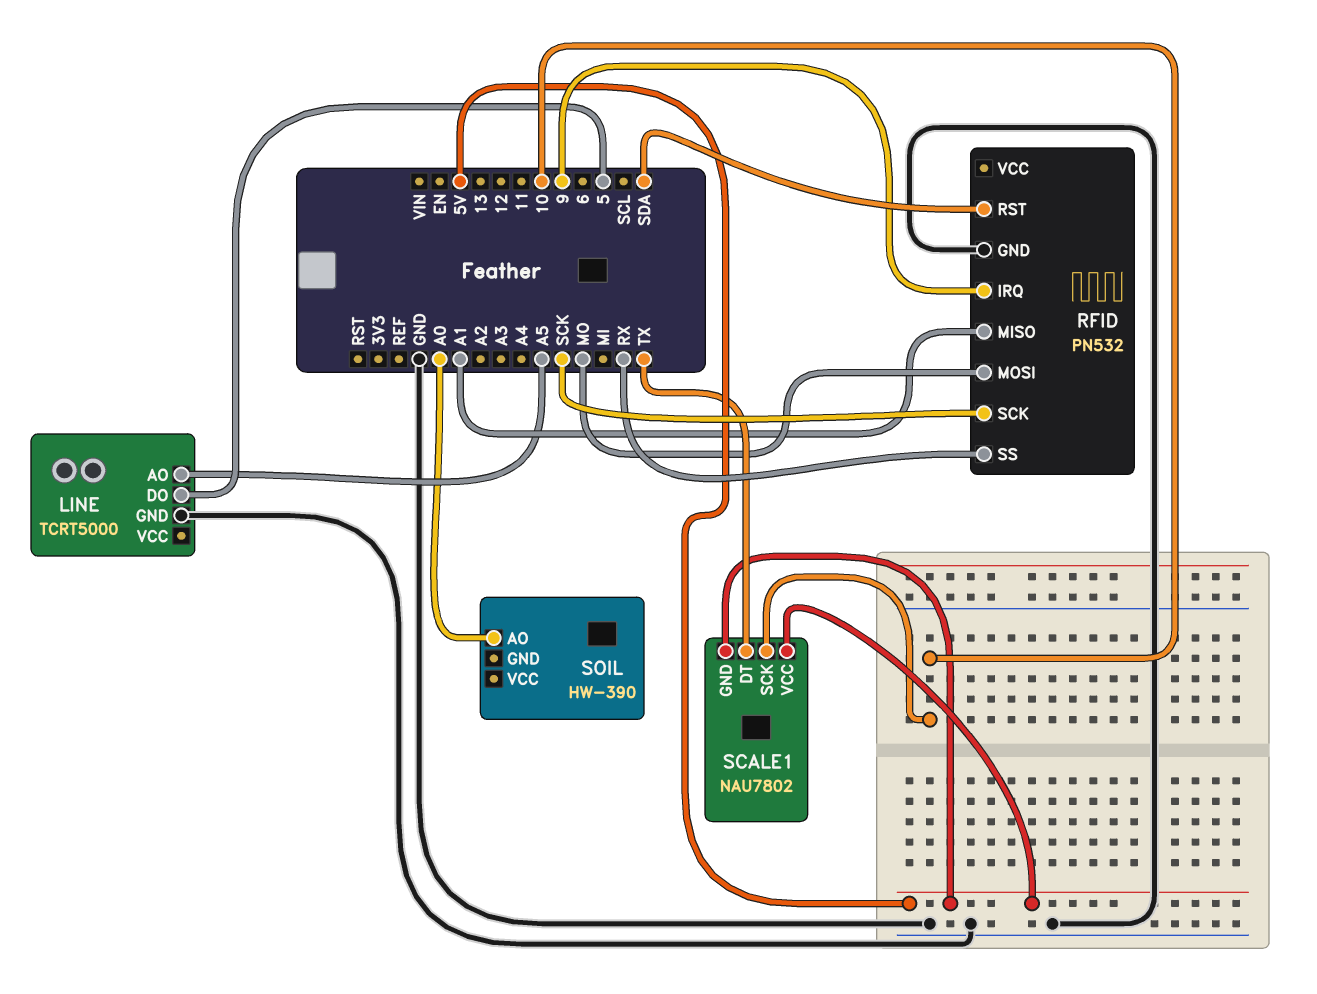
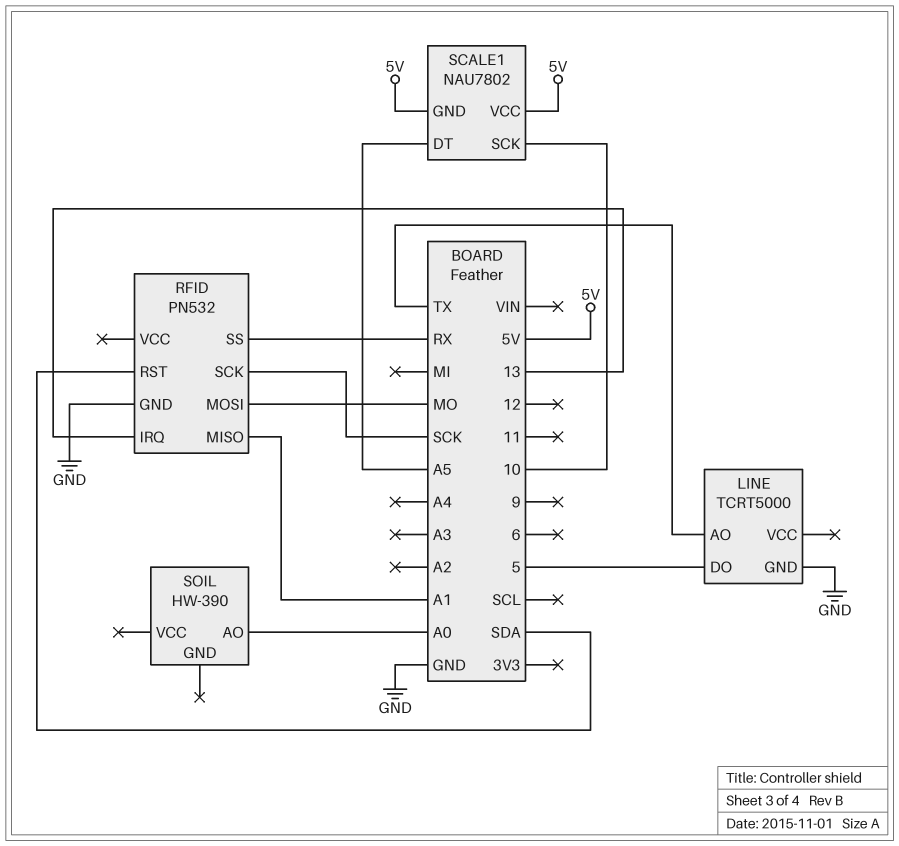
LINE pin AO: A5 -> TX
RFID pin IRQ: 9 -> 13
SCALE1 pin DT: TX -> A5

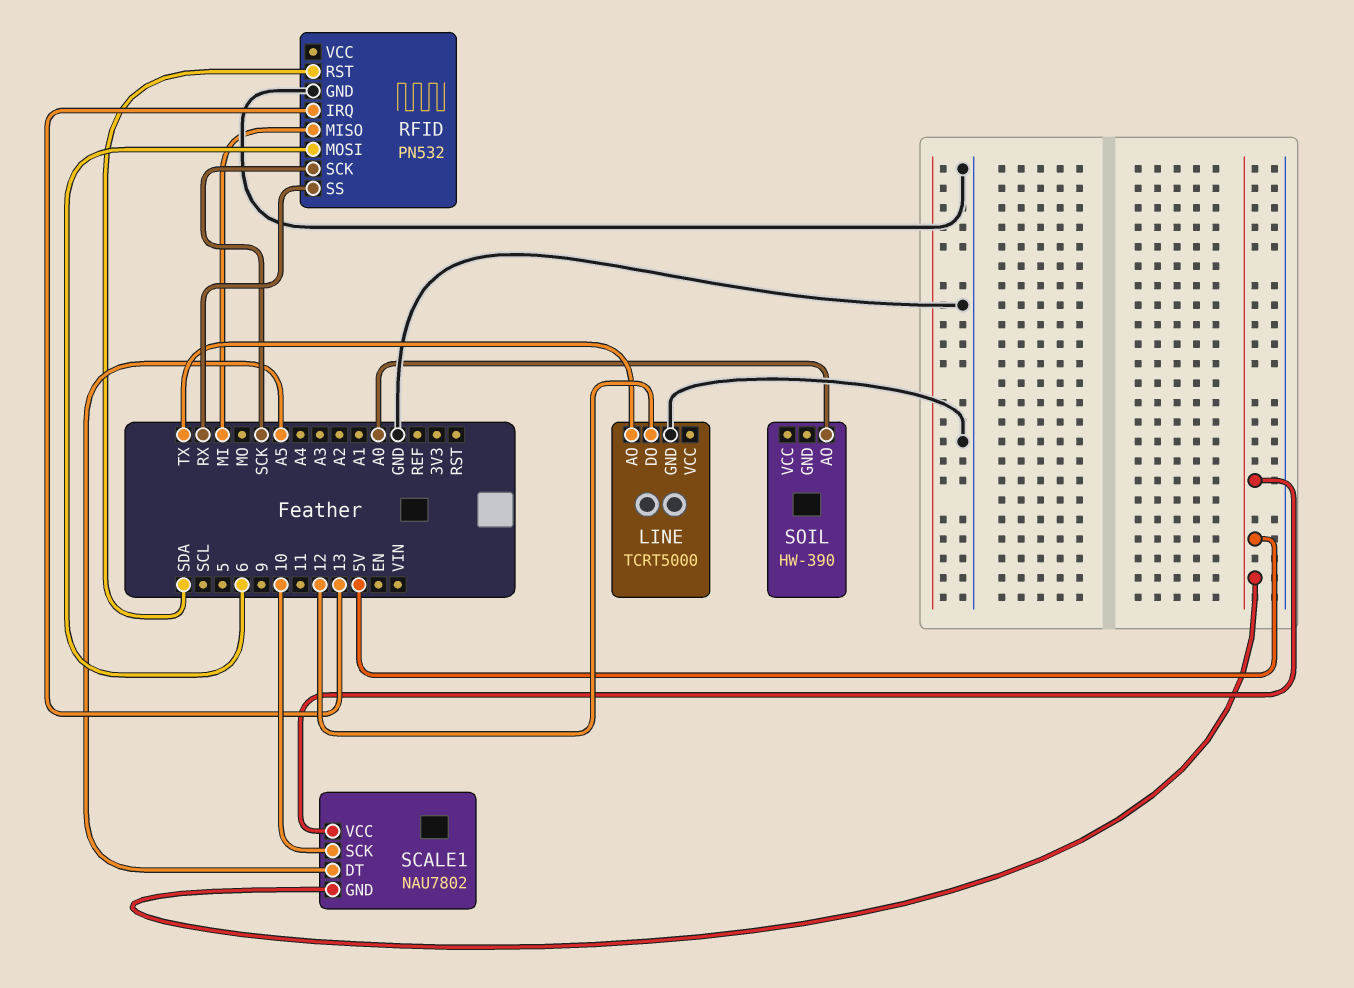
LINE pin DO: 5 -> 12
RFID pin MISO: A1 -> MI
RFID pin MOSI: MO -> 6

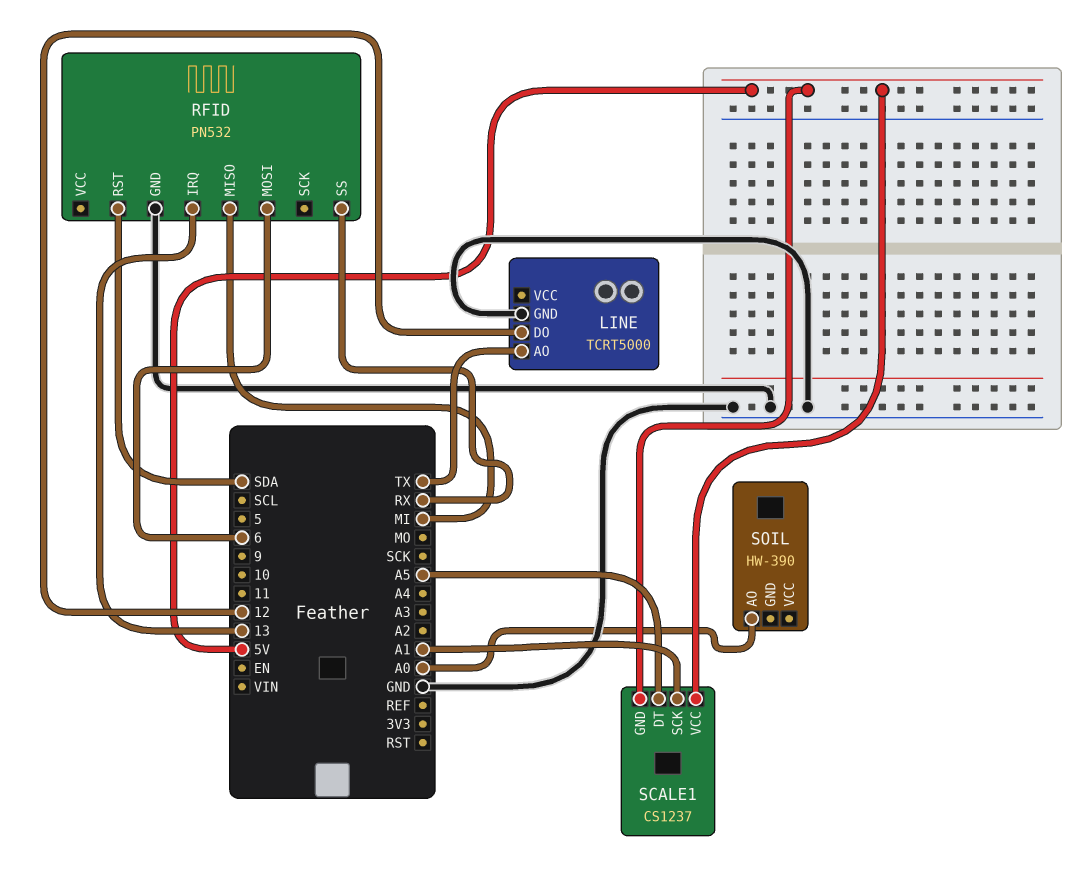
RFID pin SCK: SCK -> none
SCALE1: NAU7802 -> CS1237
SCALE1 pin SCK: 10 -> A1

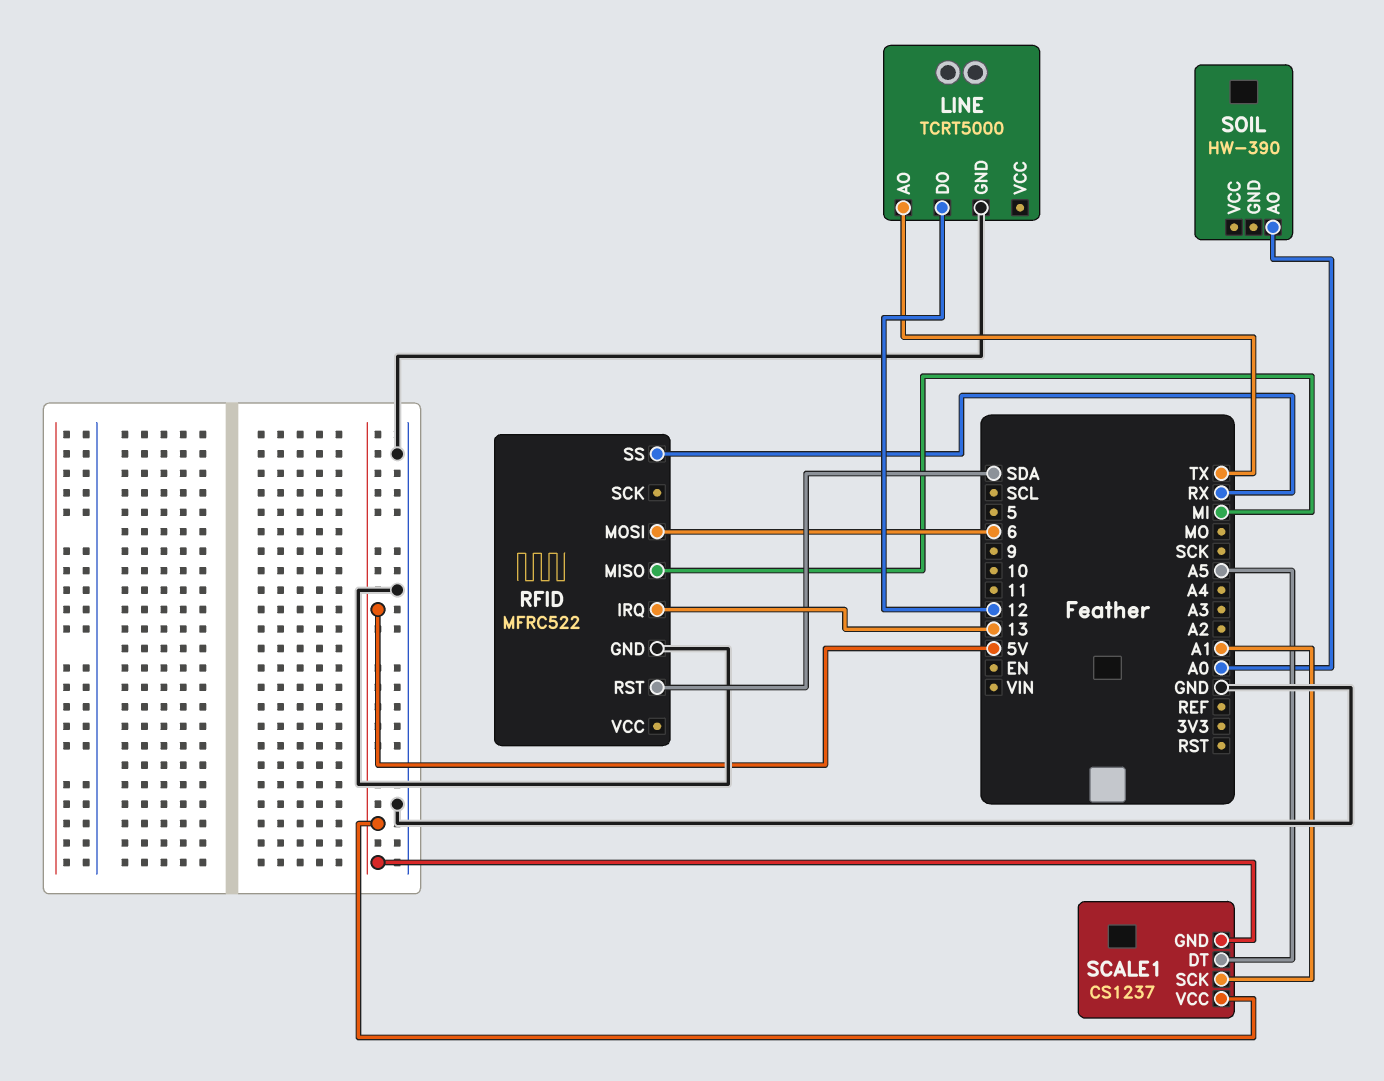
RFID: PN532 -> MFRC522

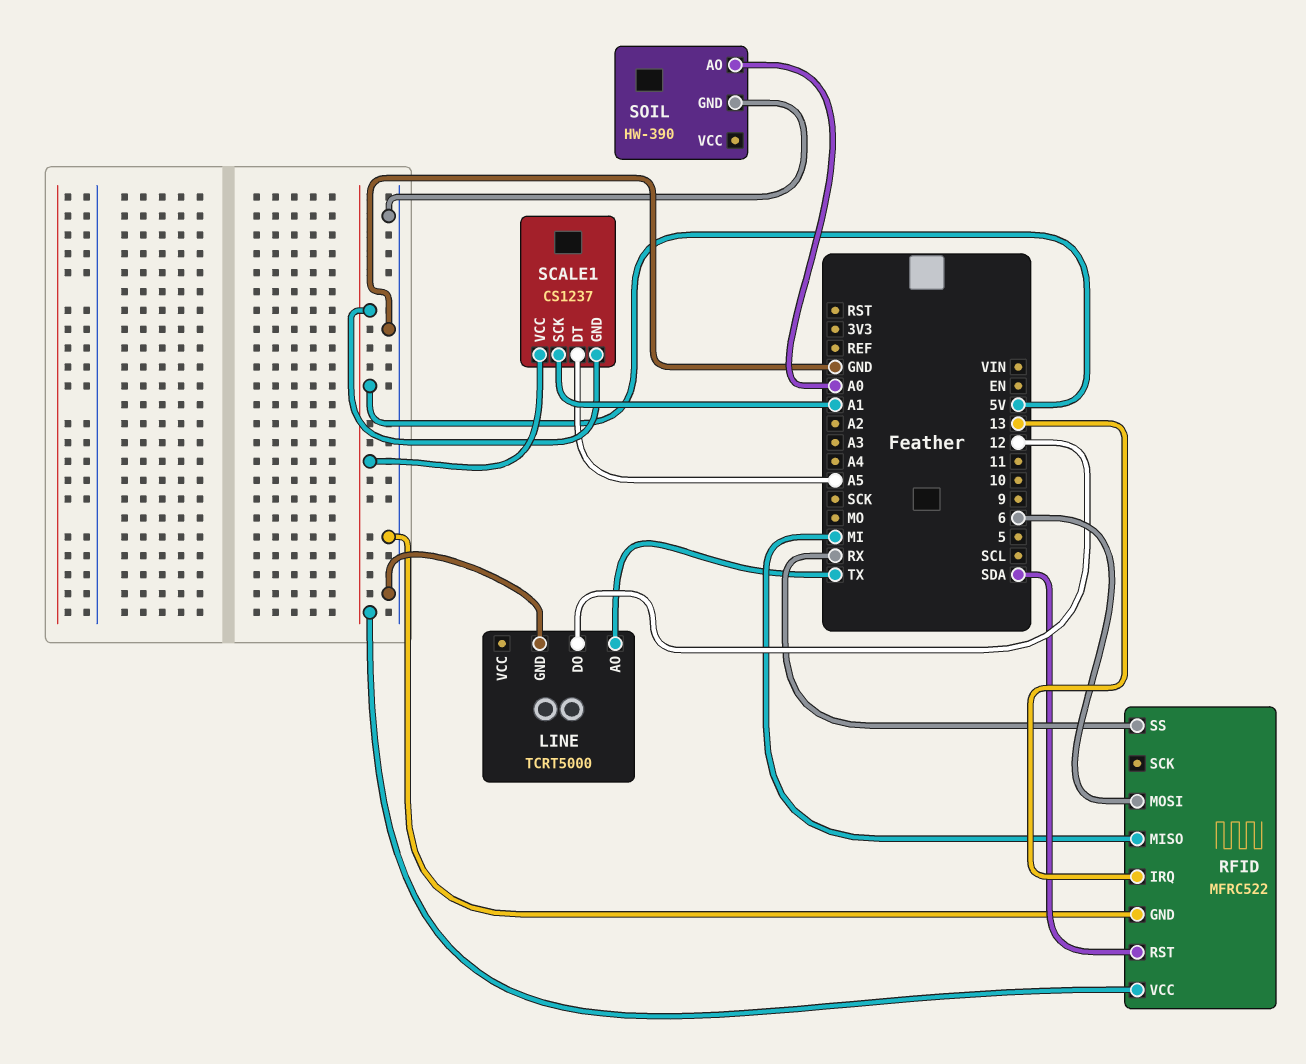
RFID pin VCC: none -> 5V
SOIL pin GND: none -> GND

